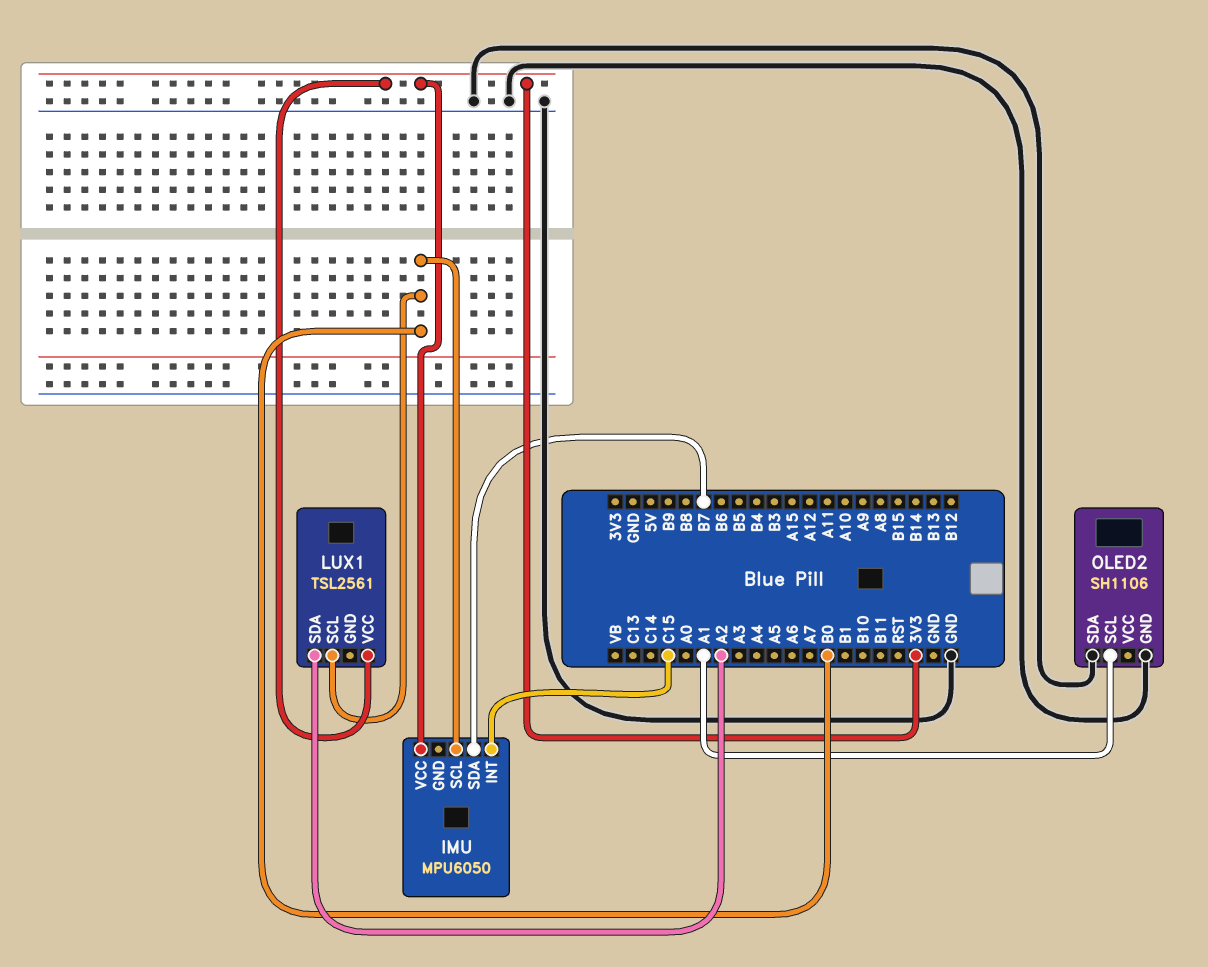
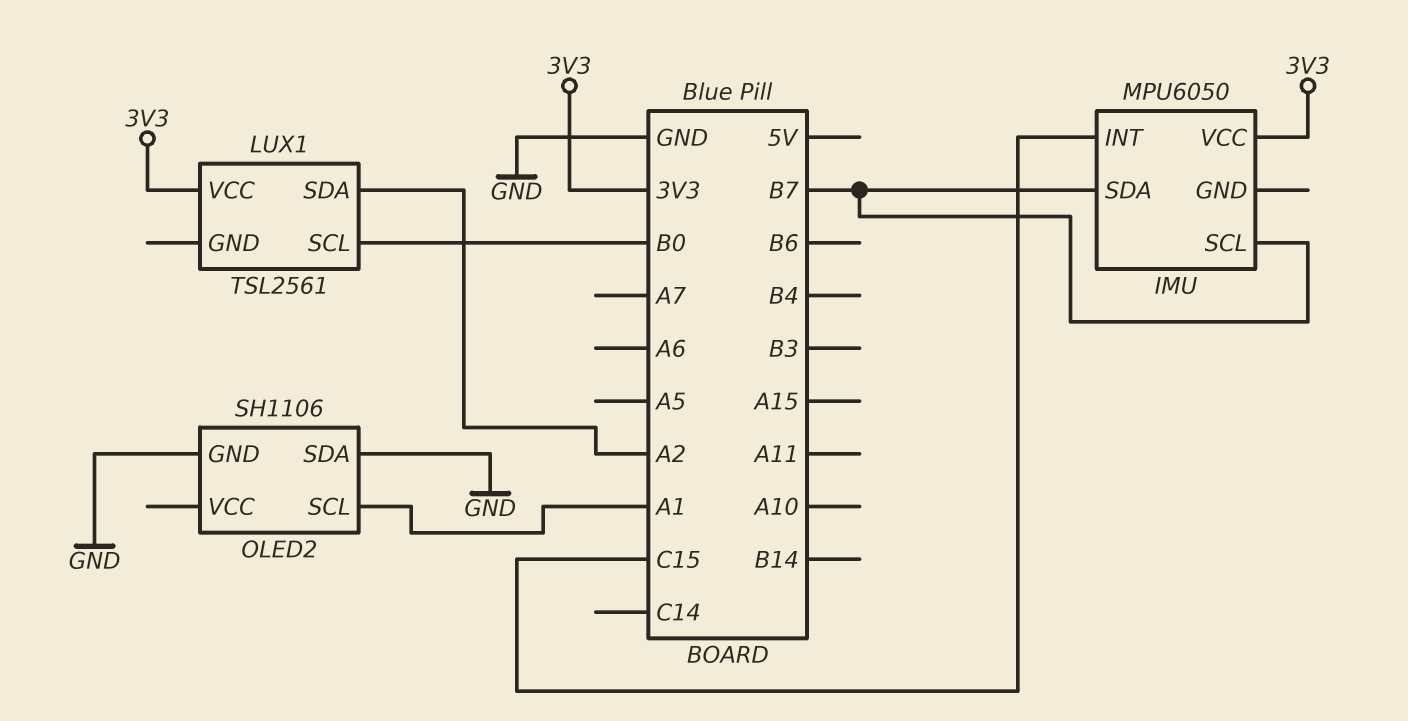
IMU pin SCL: B0 -> B7

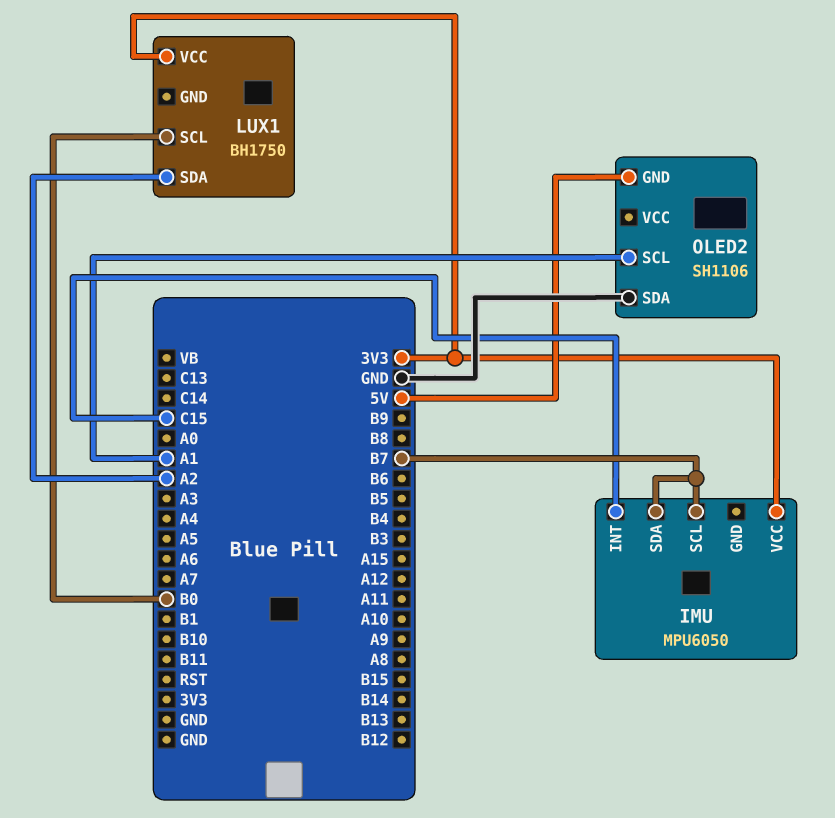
LUX1: TSL2561 -> BH1750
OLED2 pin GND: GND -> 5V

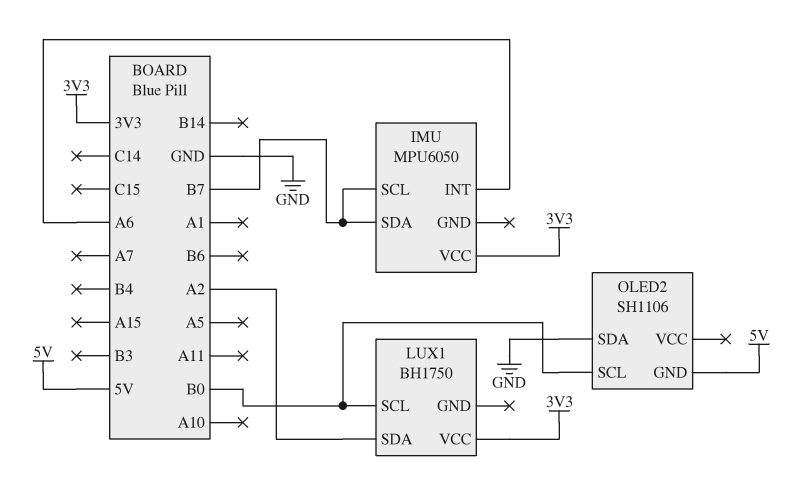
IMU pin INT: C15 -> A6
OLED2 pin SCL: A1 -> B0

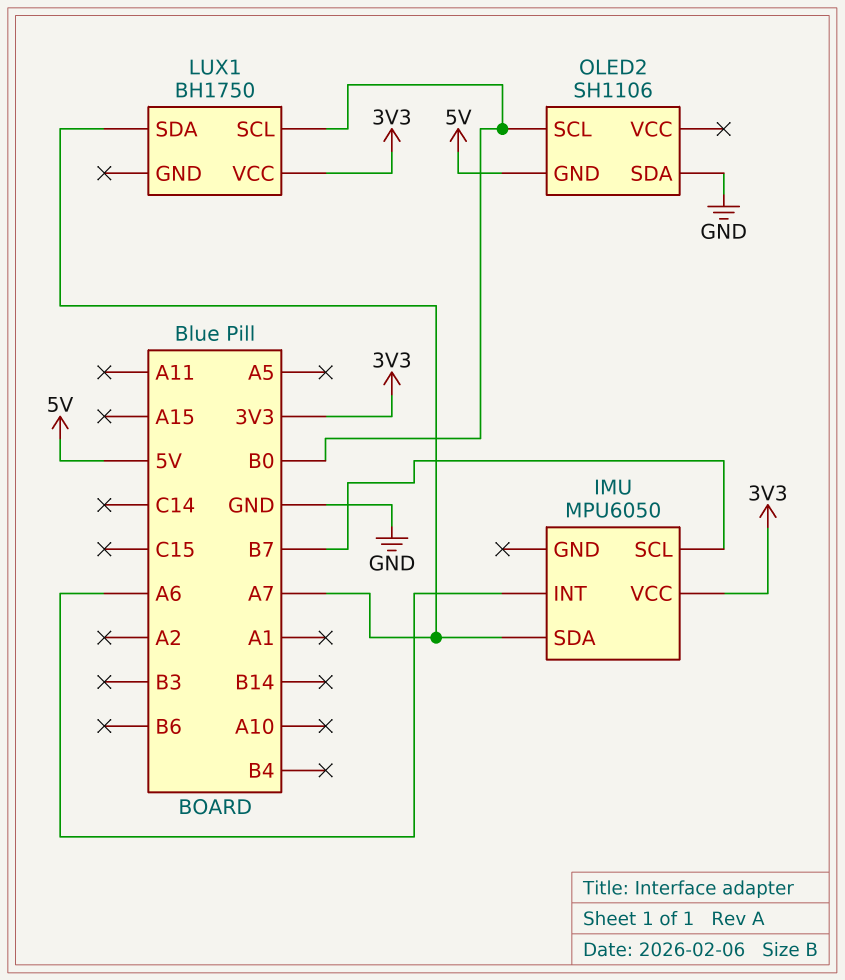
IMU pin SDA: B7 -> A7
LUX1 pin SDA: A2 -> A7

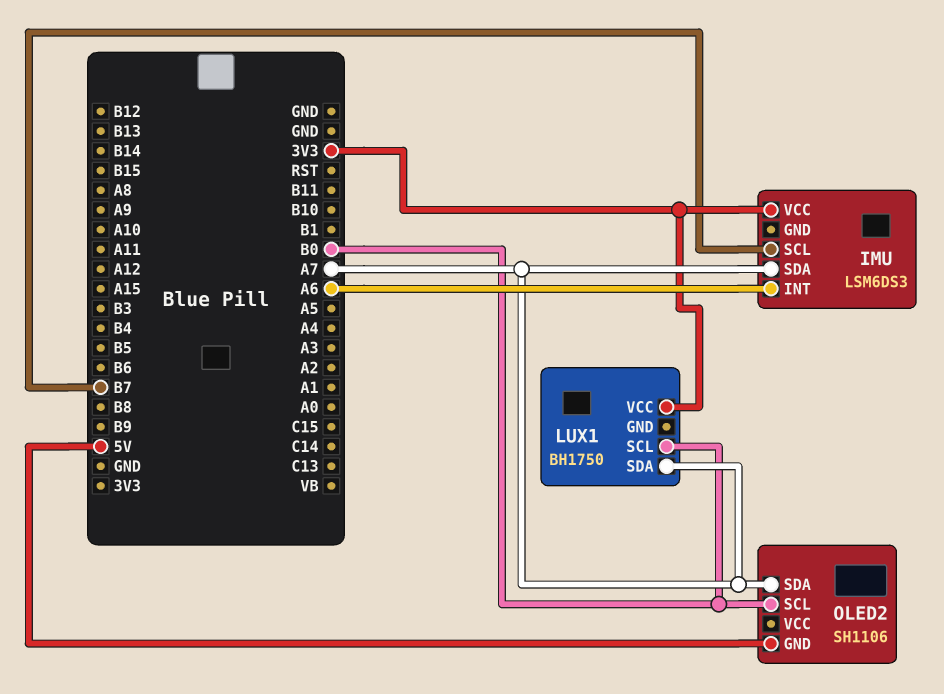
IMU: MPU6050 -> LSM6DS3
OLED2 pin SDA: GND -> A7

